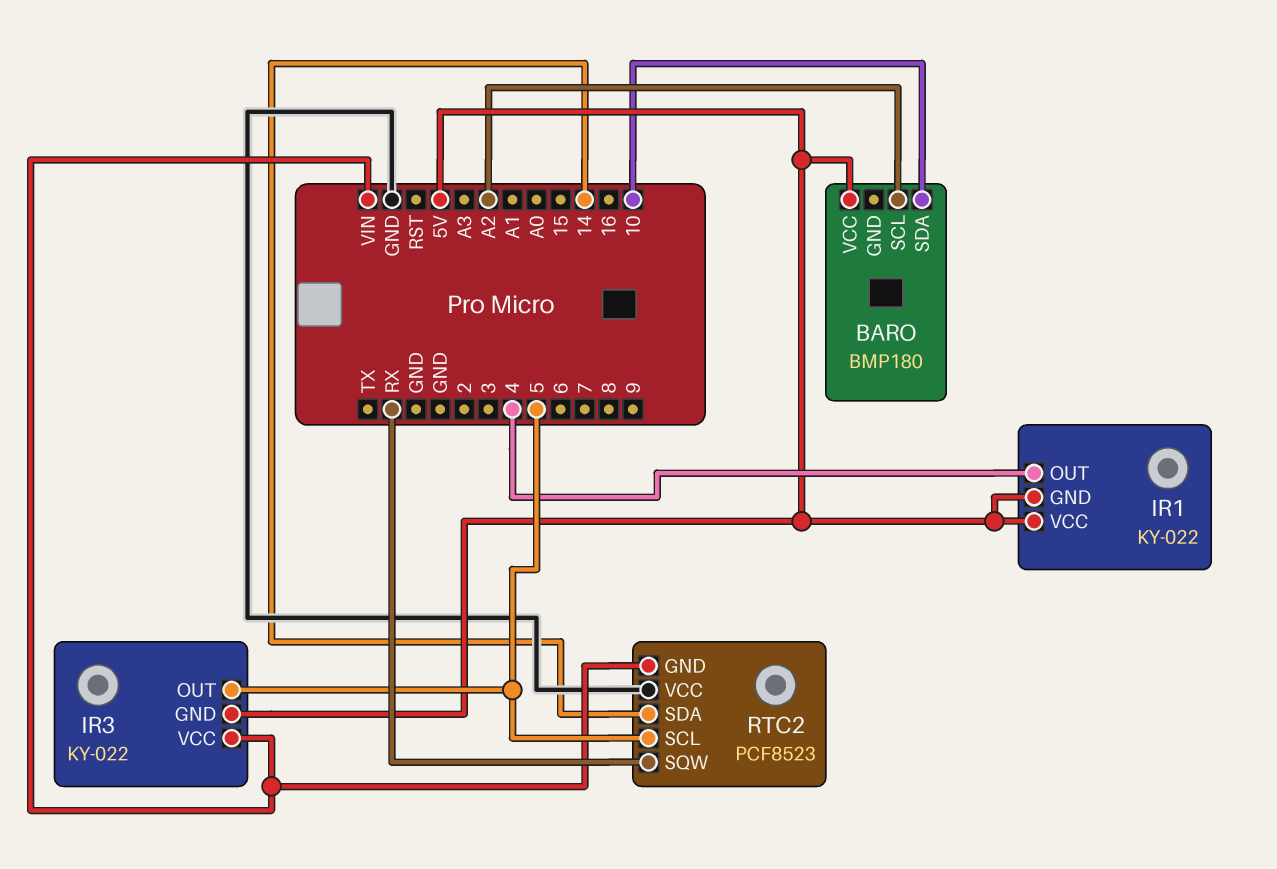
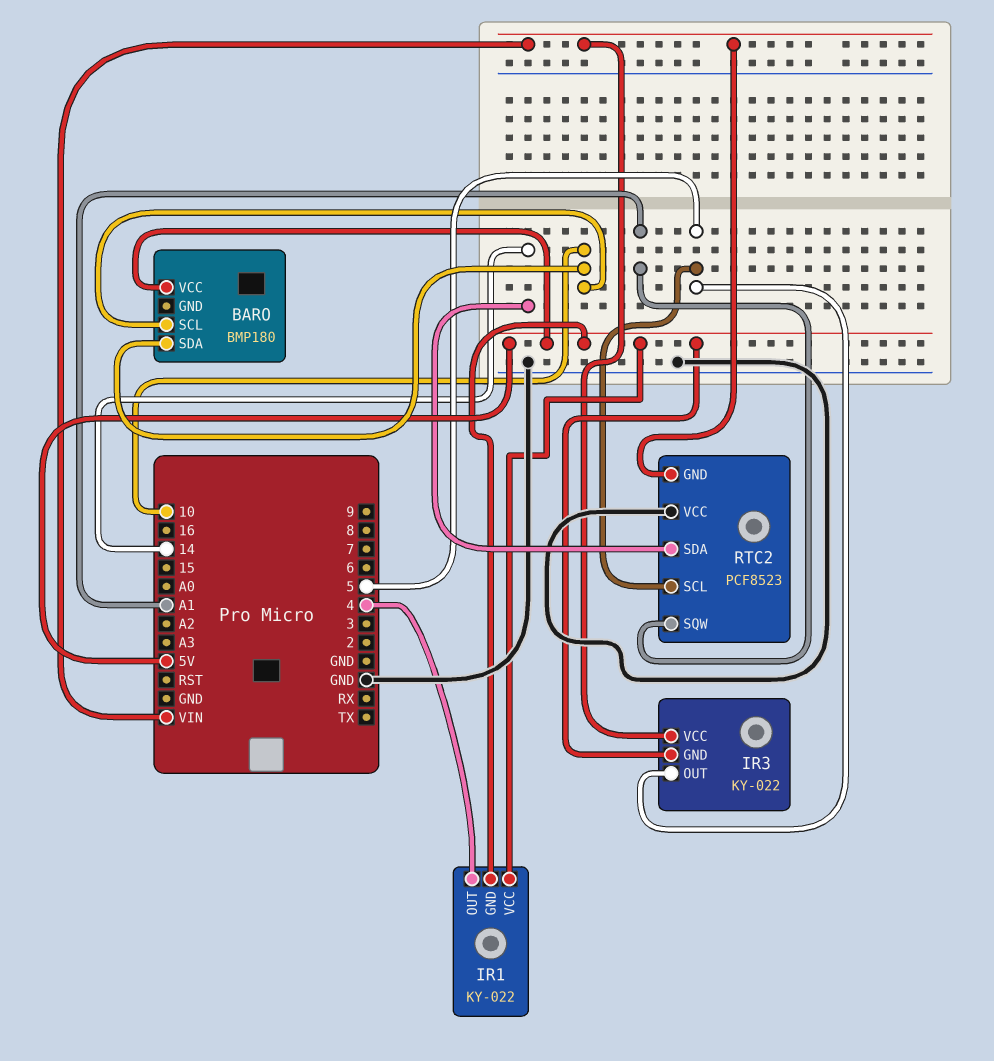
BARO pin SCL: A2 -> 10
RTC2 pin SQW: RX -> A1

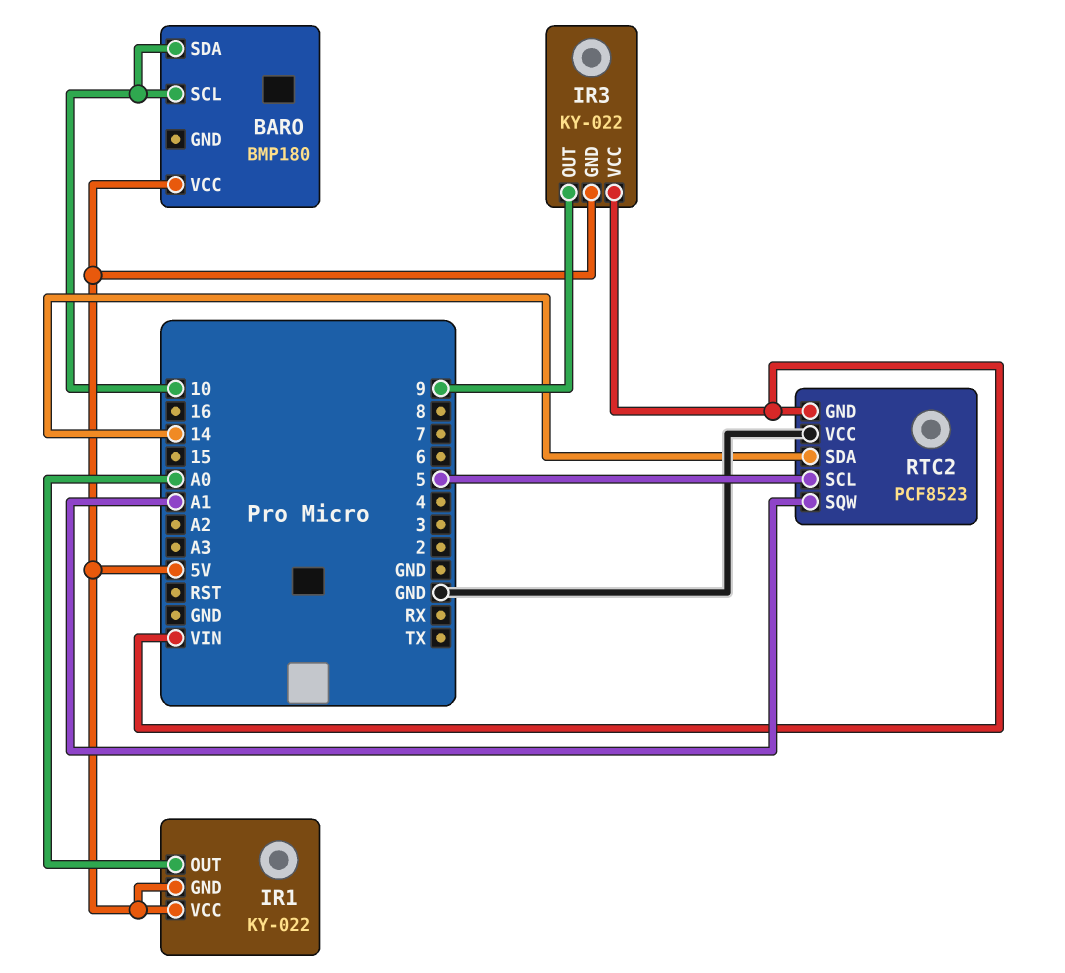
IR1 pin OUT: 4 -> A0
IR3 pin OUT: 5 -> 9

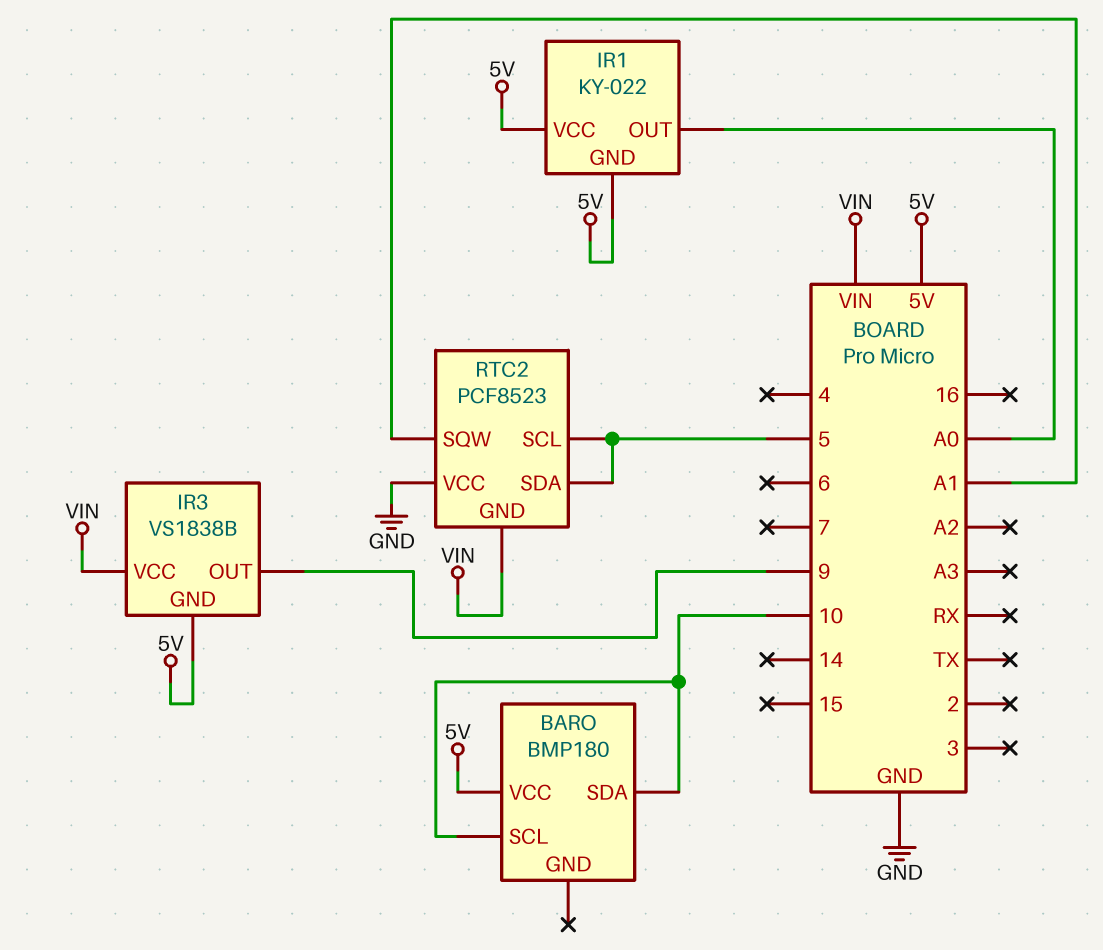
IR3: KY-022 -> VS1838B
RTC2 pin SDA: 14 -> 5

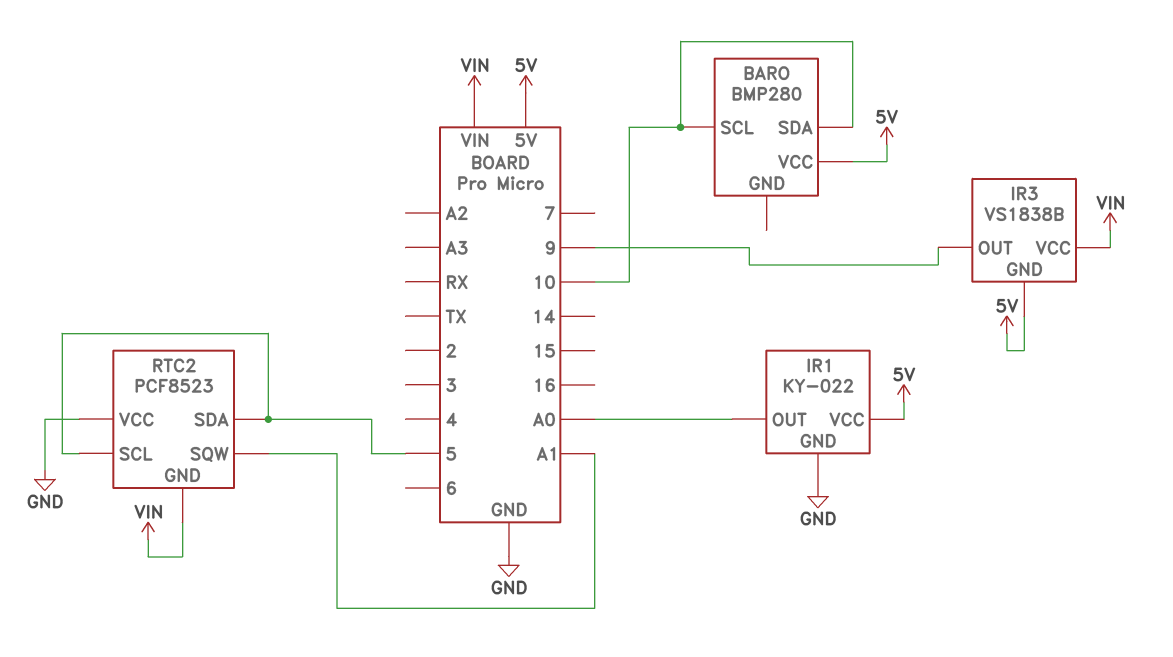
BARO: BMP180 -> BMP280
IR1 pin GND: 5V -> GND

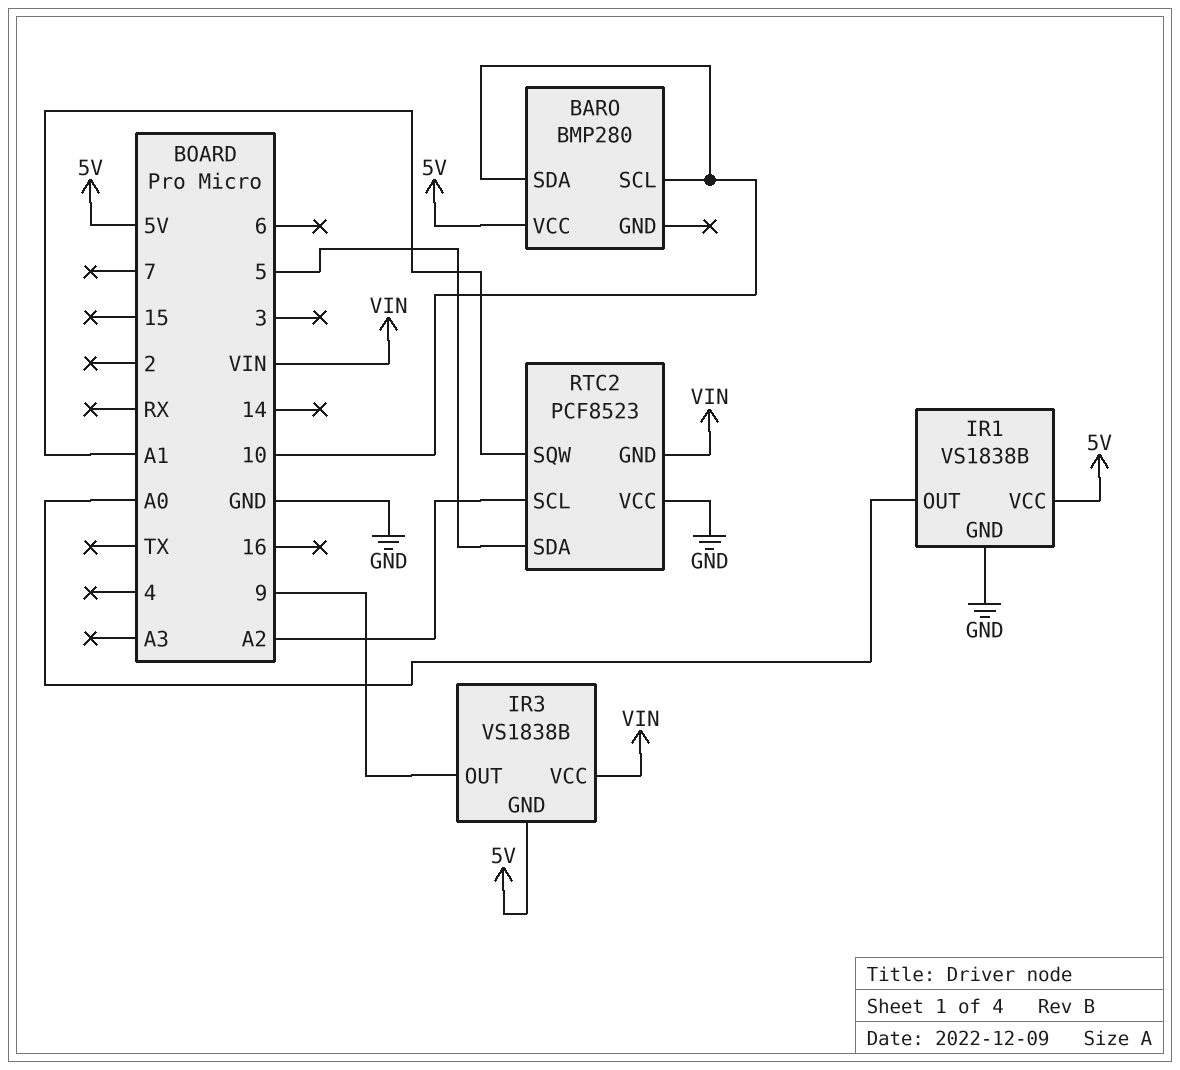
IR1: KY-022 -> VS1838B
RTC2 pin SCL: 5 -> A2

